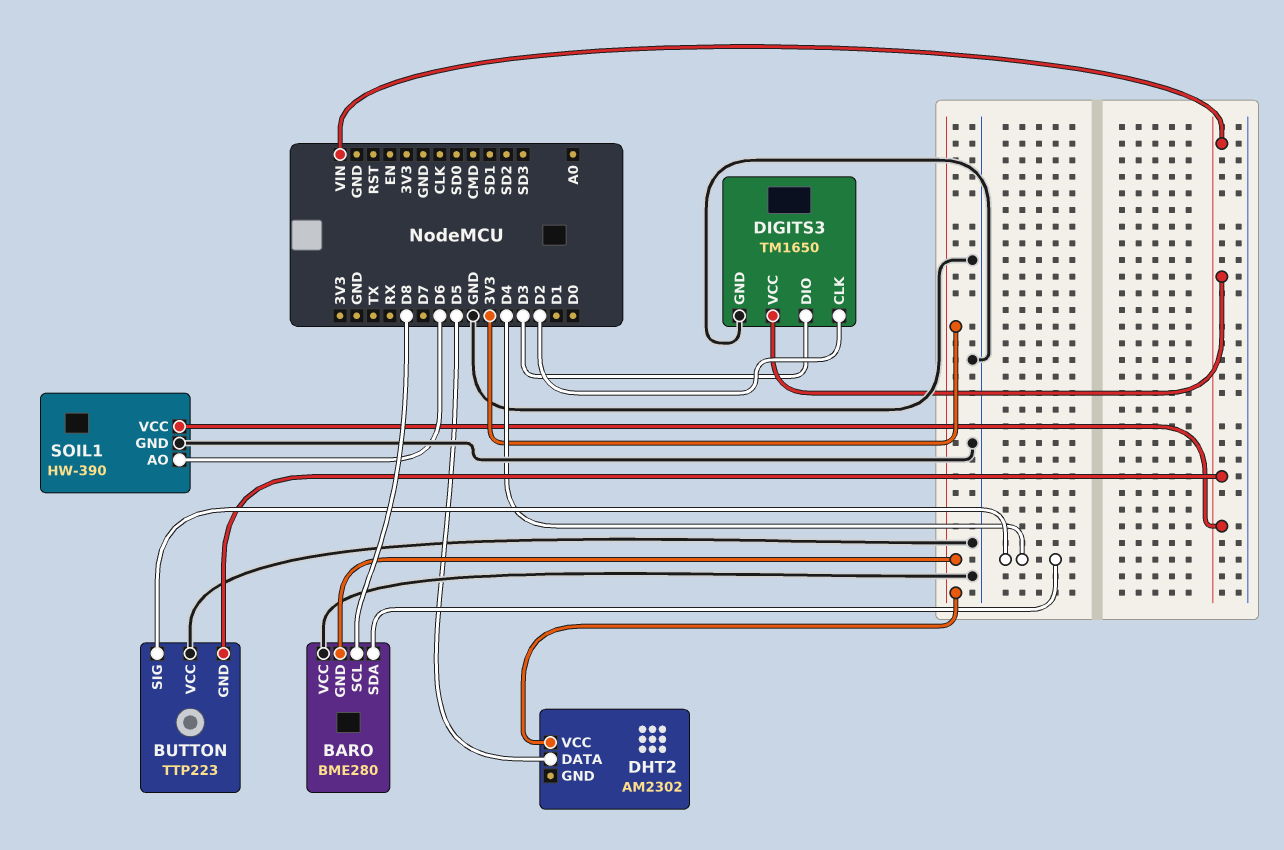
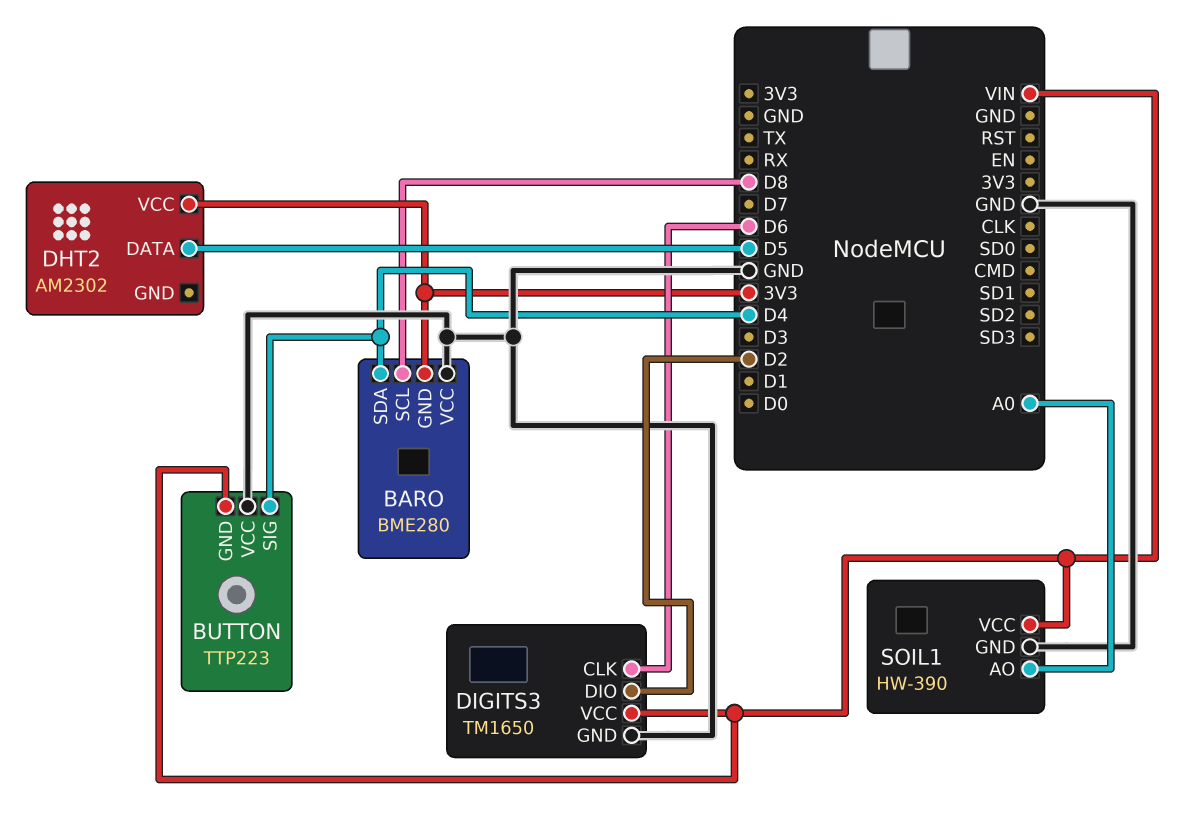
DIGITS3 pin CLK: D2 -> D6
DIGITS3 pin DIO: D3 -> D2
SOIL1 pin AO: D6 -> A0

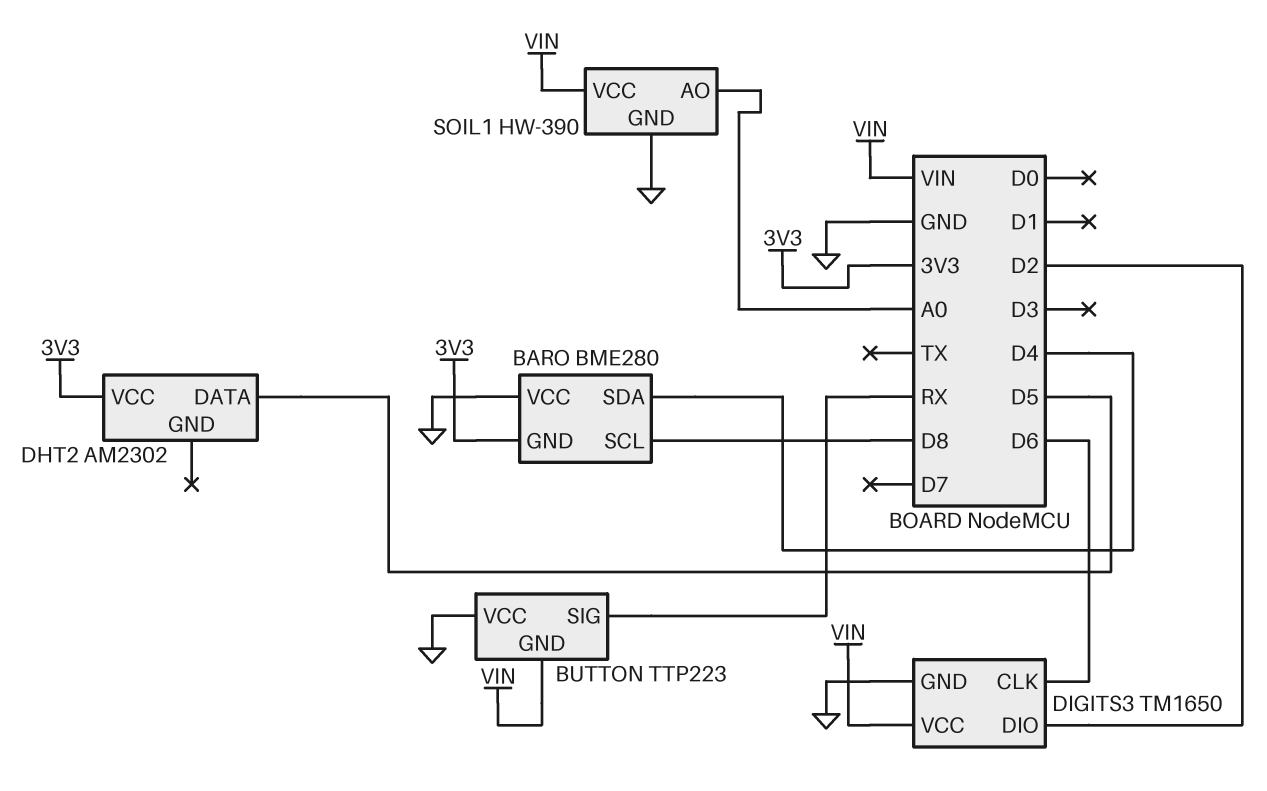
BUTTON pin SIG: D4 -> RX

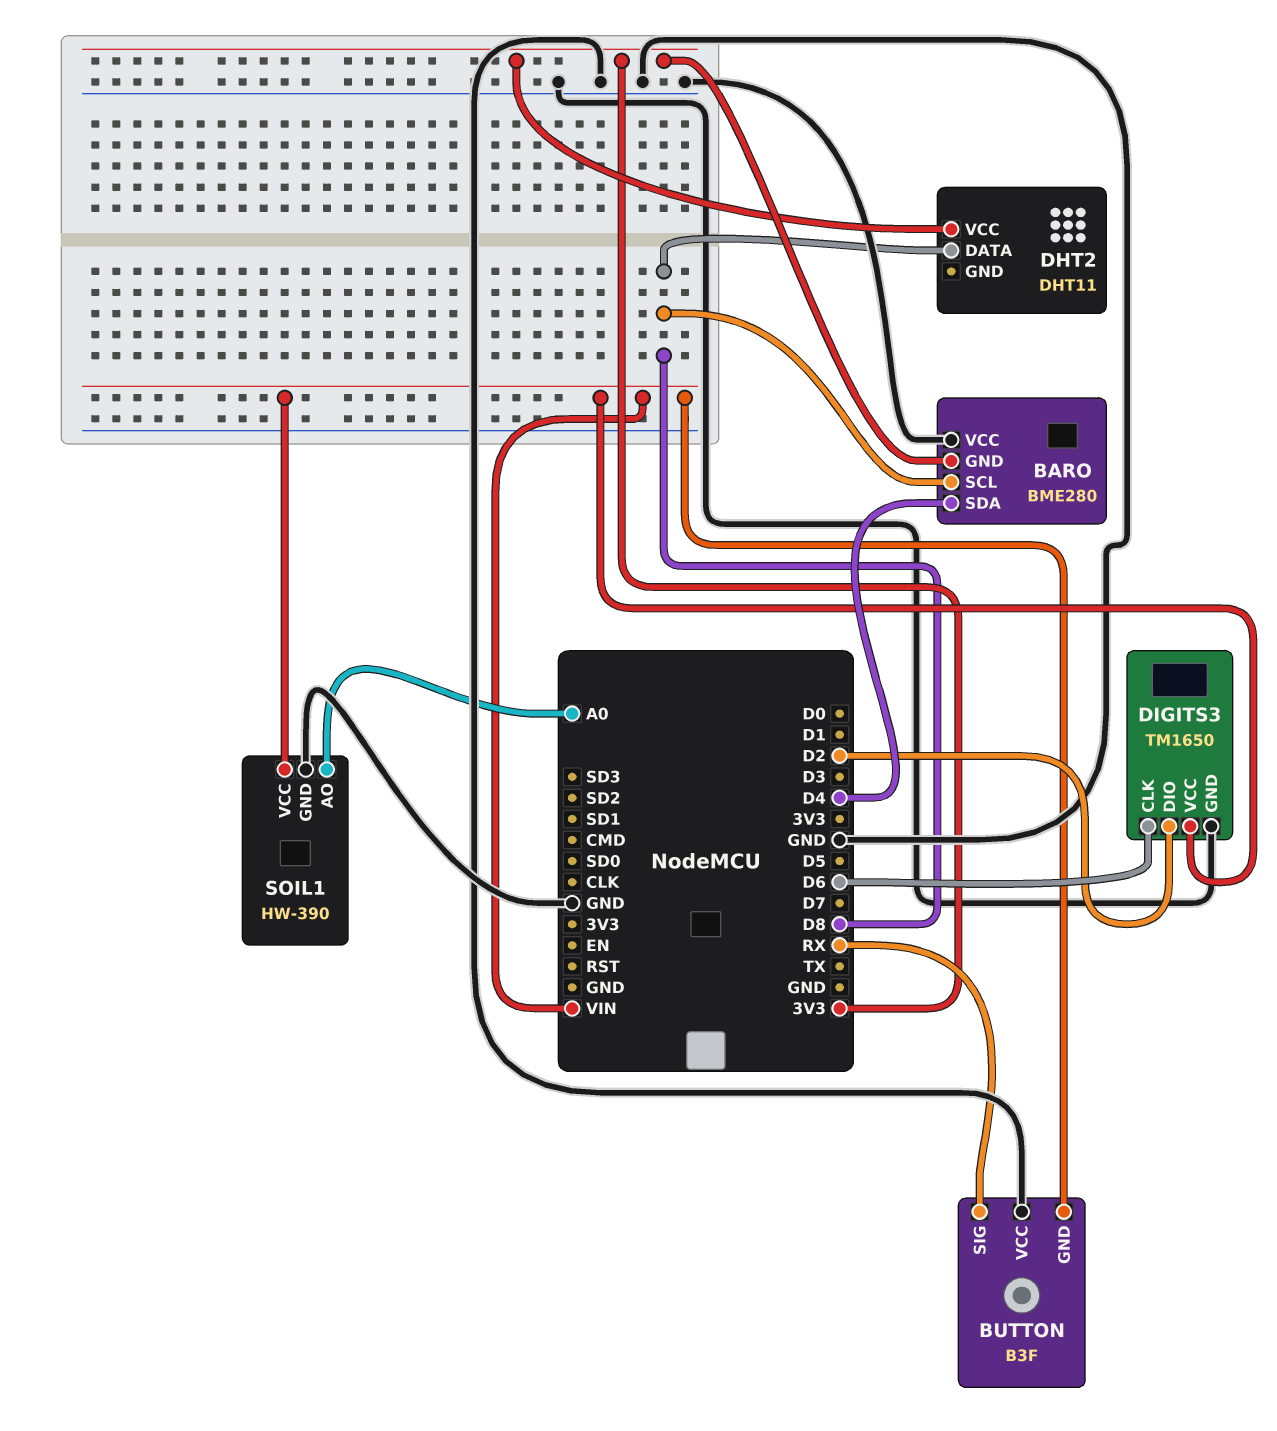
BUTTON: TTP223 -> B3F
DHT2: AM2302 -> DHT11
DHT2 pin DATA: D5 -> D8

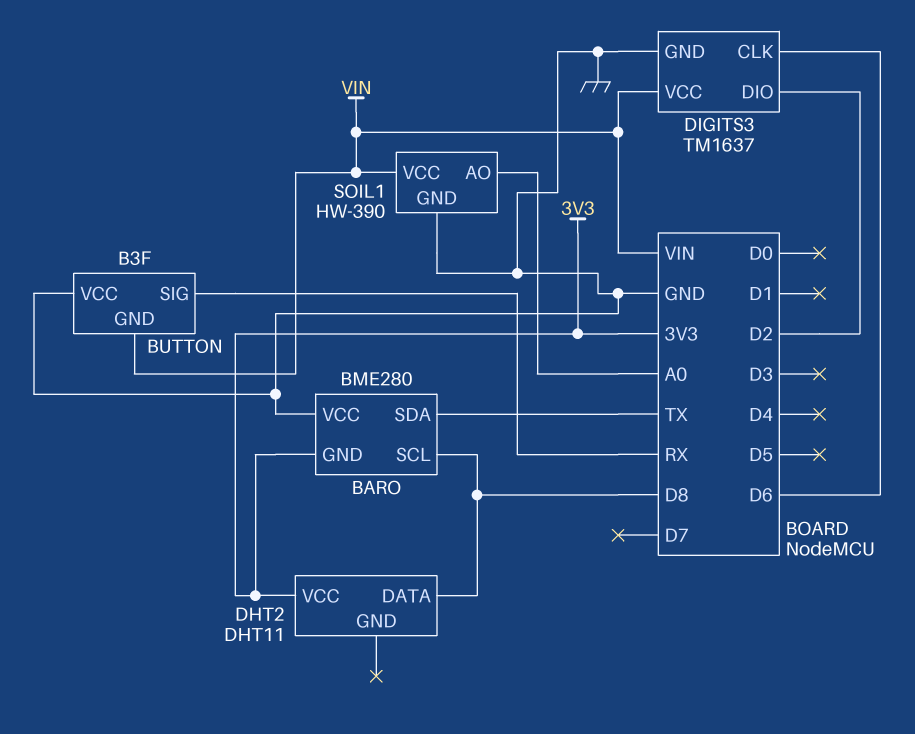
BARO pin SDA: D4 -> TX
DIGITS3: TM1650 -> TM1637

